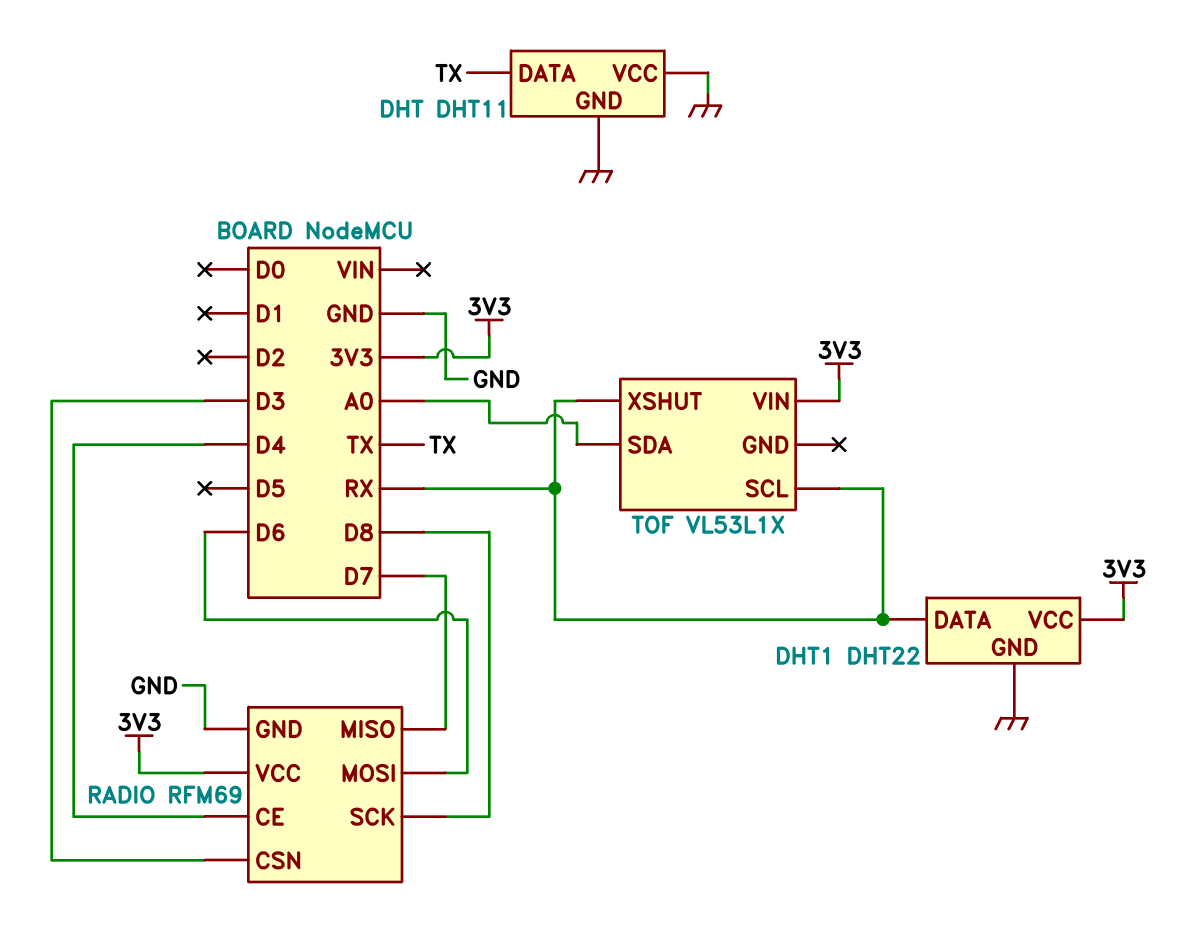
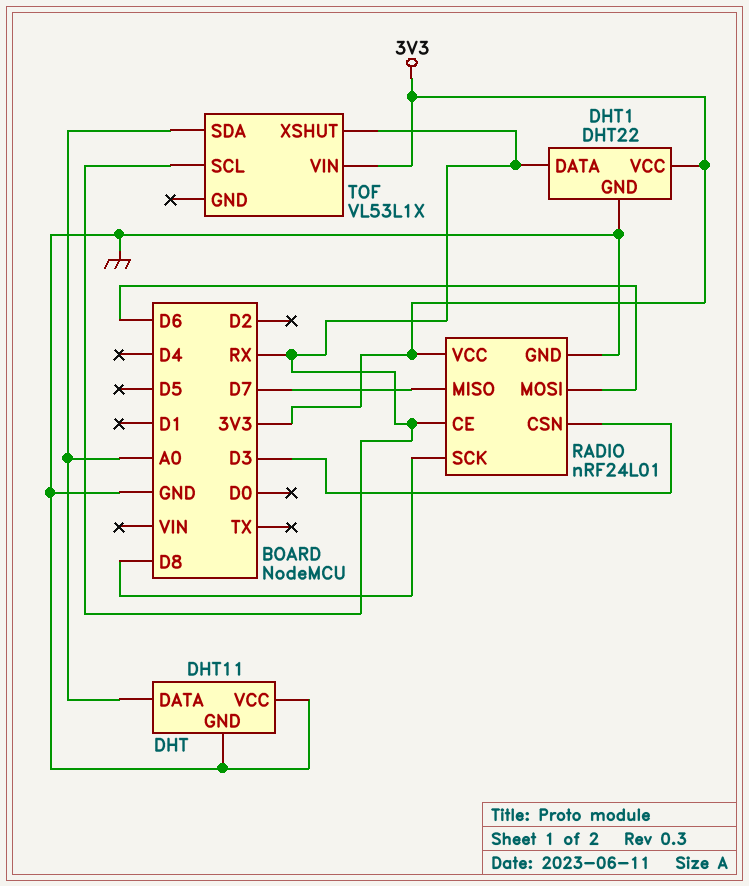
DHT pin DATA: TX -> A0
RADIO: RFM69 -> nRF24L01
RADIO pin CE: D4 -> RX

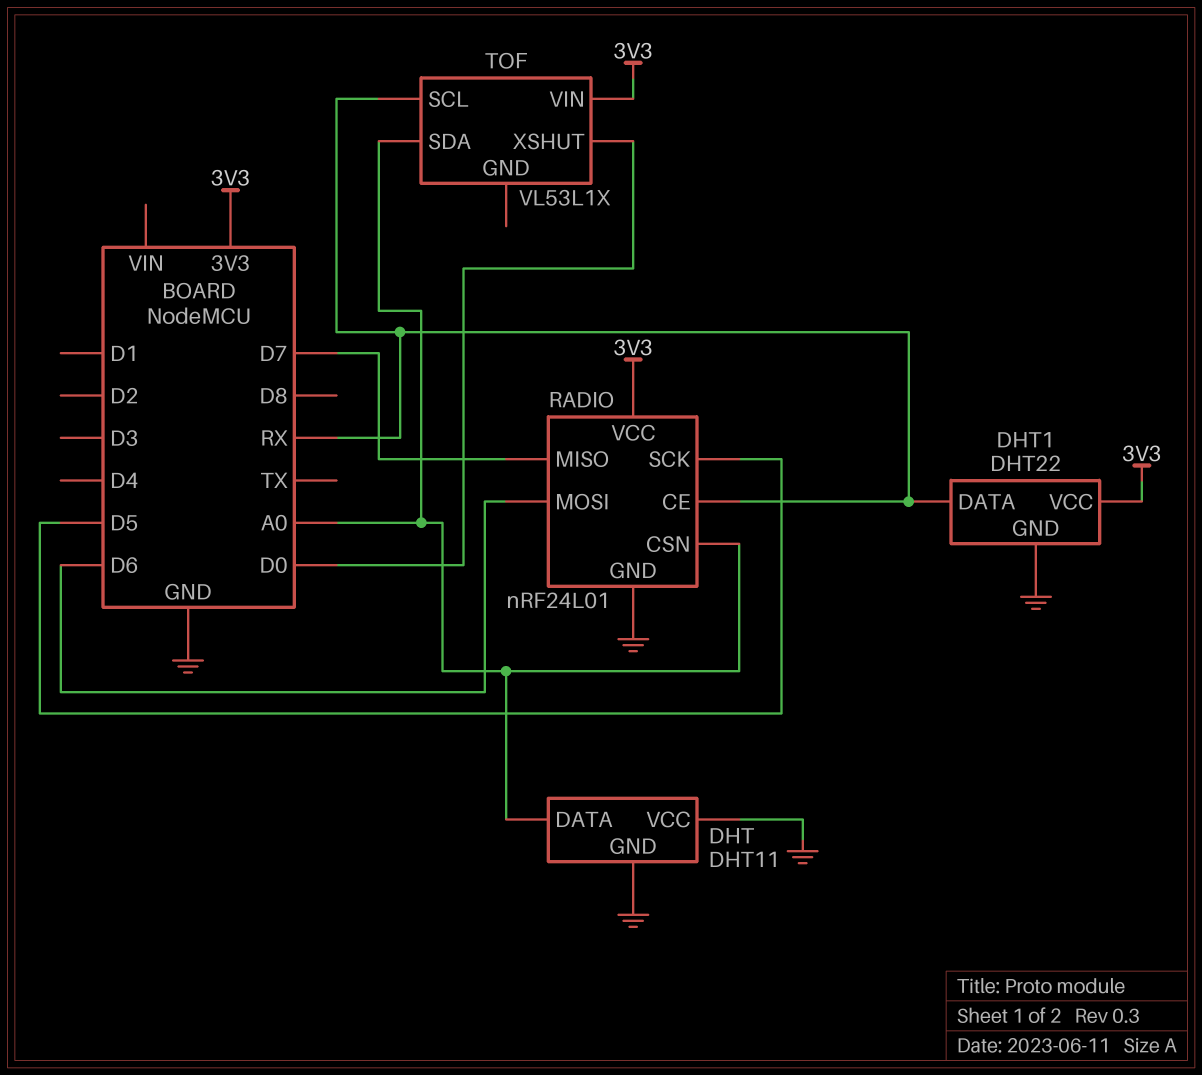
RADIO pin CSN: D3 -> A0
RADIO pin SCK: D8 -> D5
TOF pin XSHUT: RX -> D0

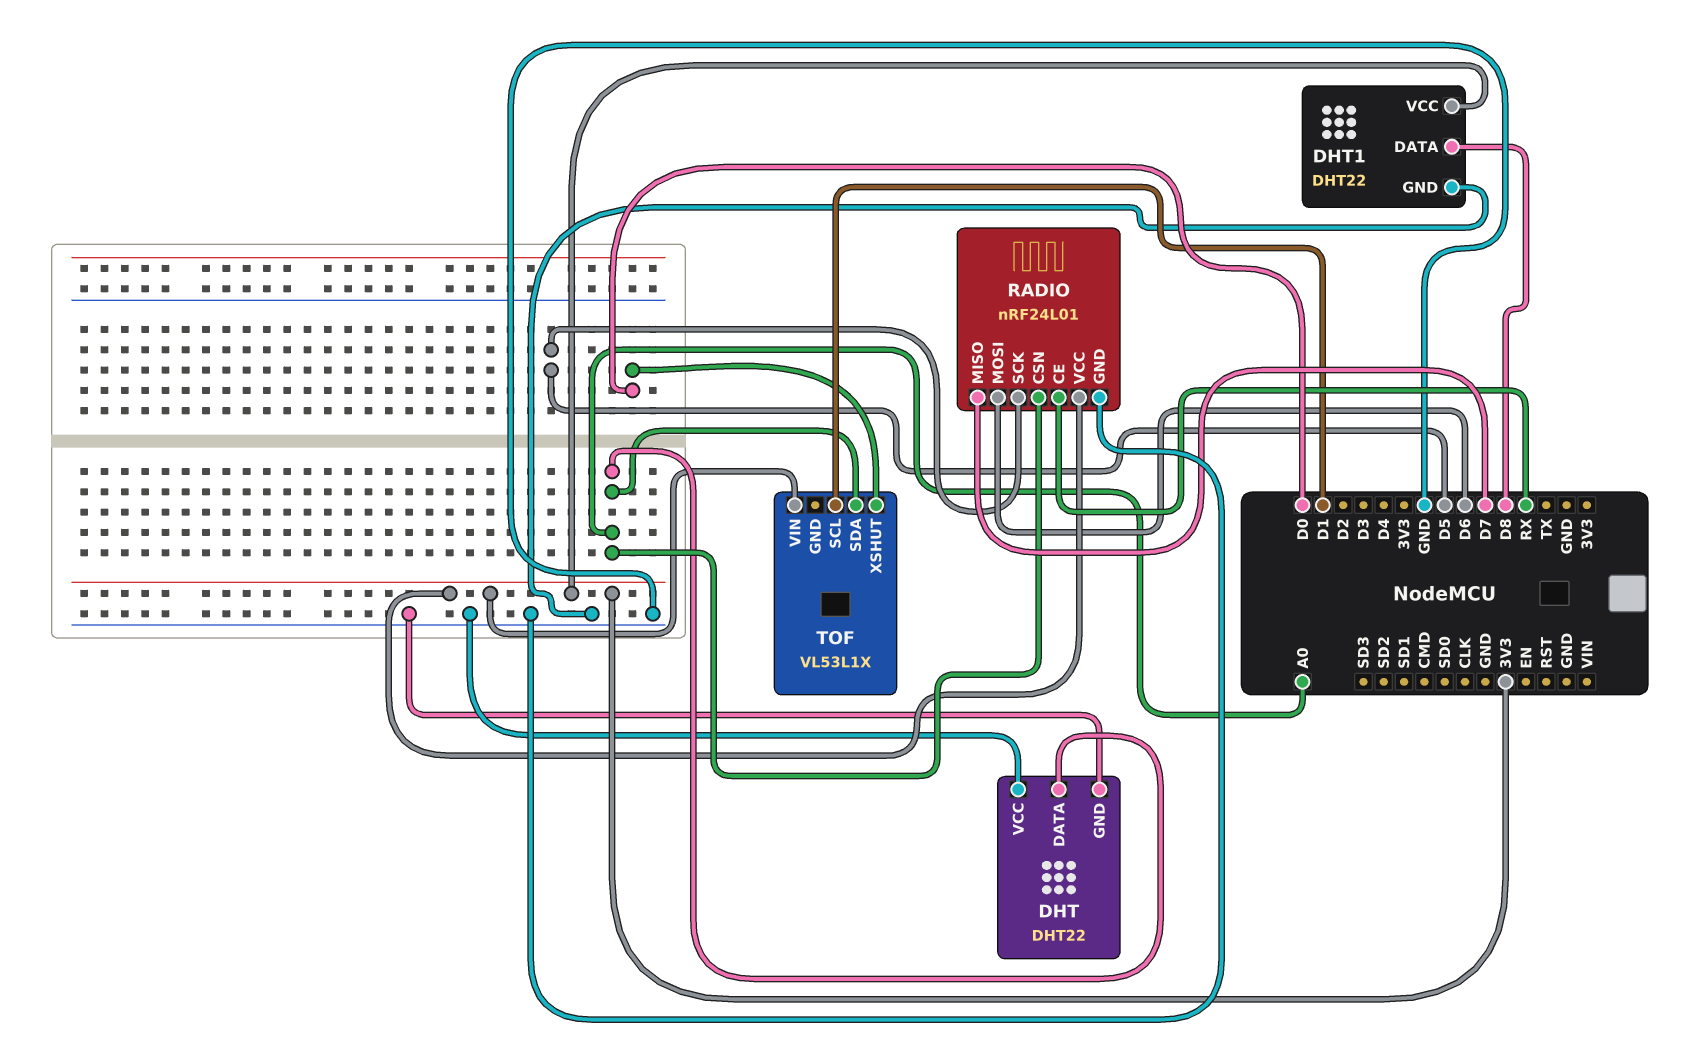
DHT: DHT11 -> DHT22
DHT1 pin DATA: RX -> D8
TOF pin SCL: RX -> D1

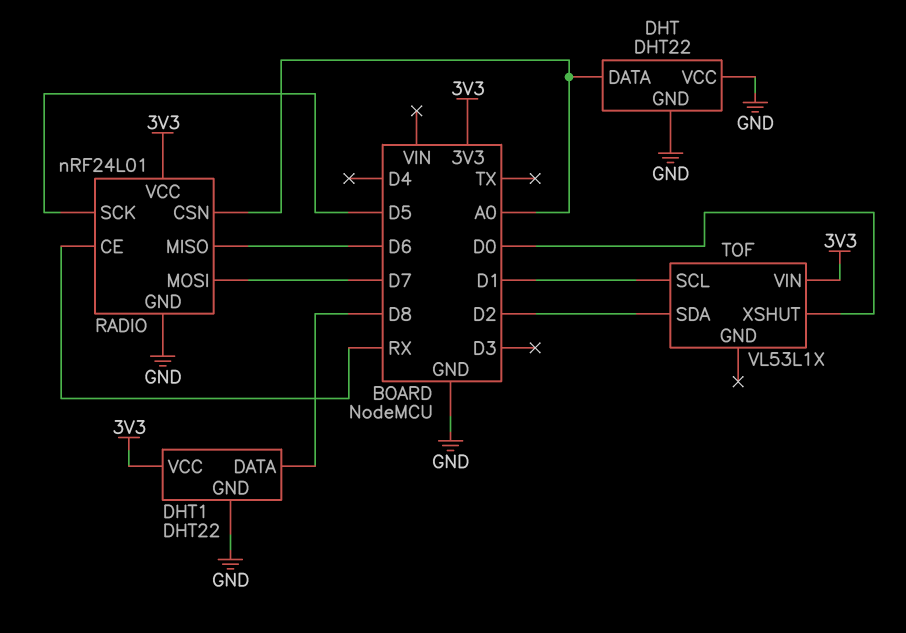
RADIO pin MISO: D7 -> D6
RADIO pin MOSI: D6 -> D7
TOF pin SDA: A0 -> D2

